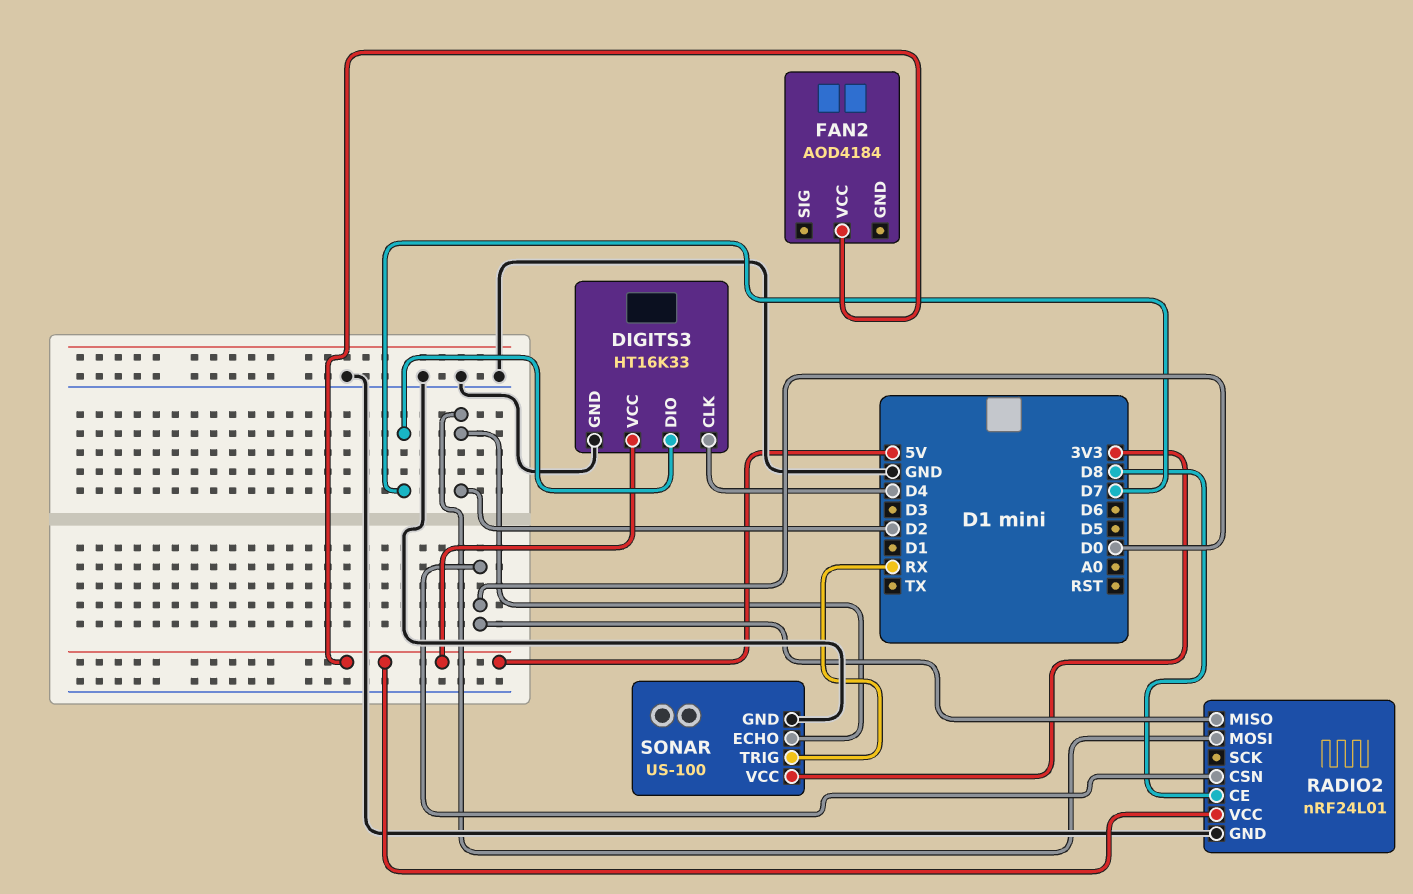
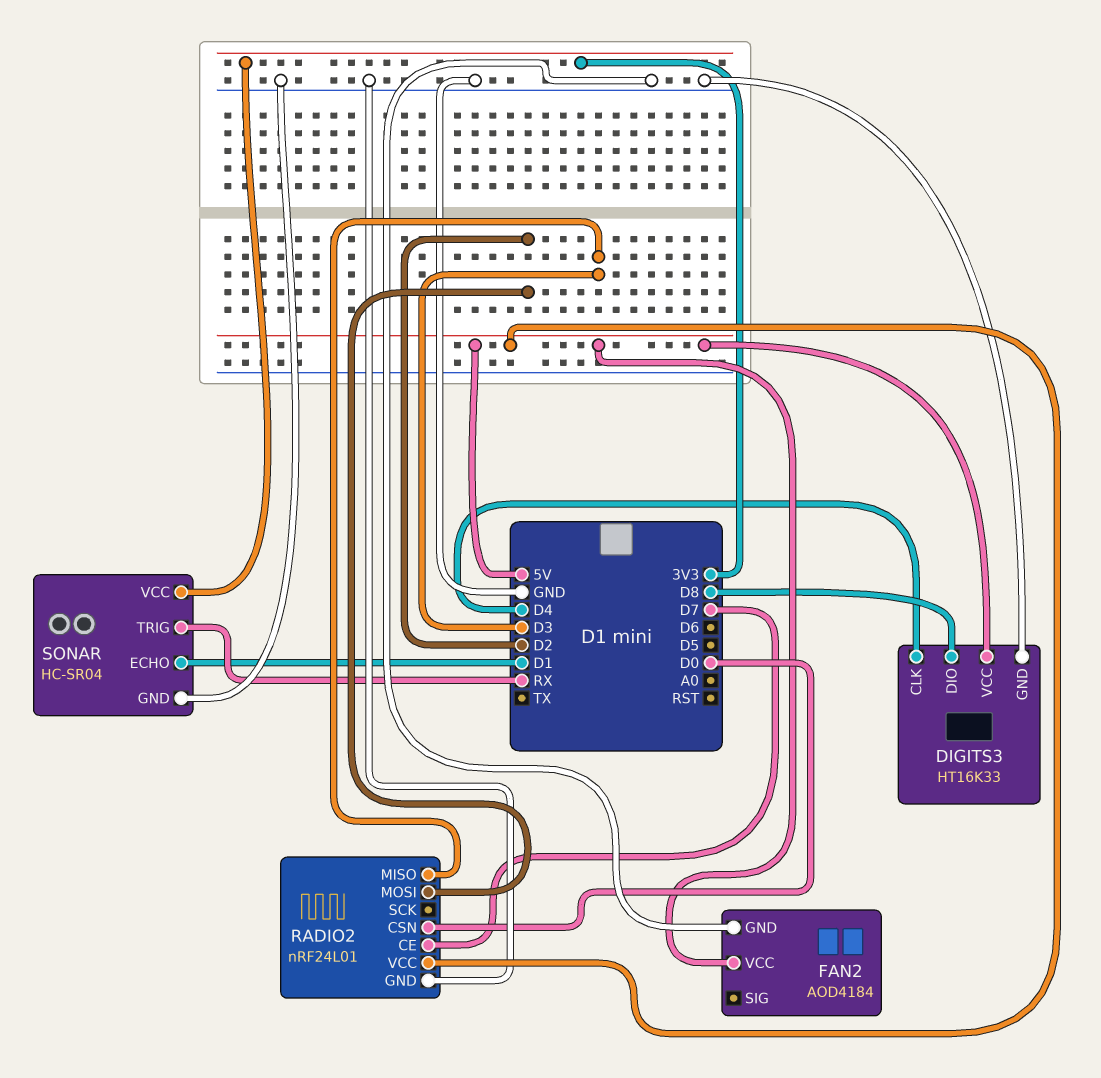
DIGITS3 pin DIO: D7 -> D8
FAN2 pin GND: none -> GND
RADIO2 pin CE: D8 -> D7
RADIO2 pin MISO: D0 -> D3
SONAR: US-100 -> HC-SR04
SONAR pin ECHO: D2 -> D1

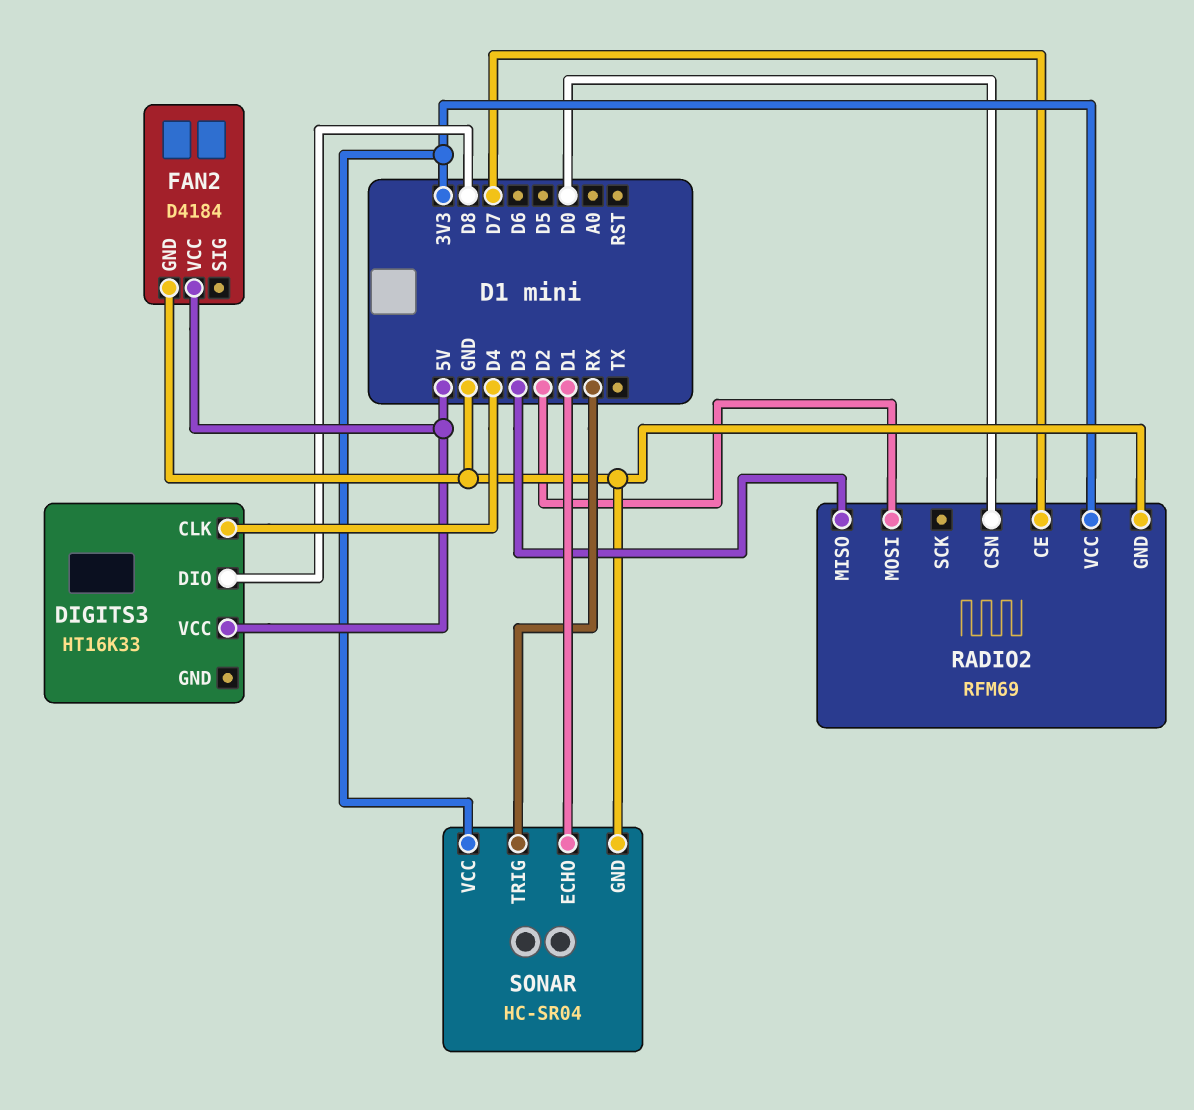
DIGITS3 pin GND: GND -> none
FAN2: AOD4184 -> D4184
RADIO2: nRF24L01 -> RFM69
RADIO2 pin VCC: 5V -> 3V3

